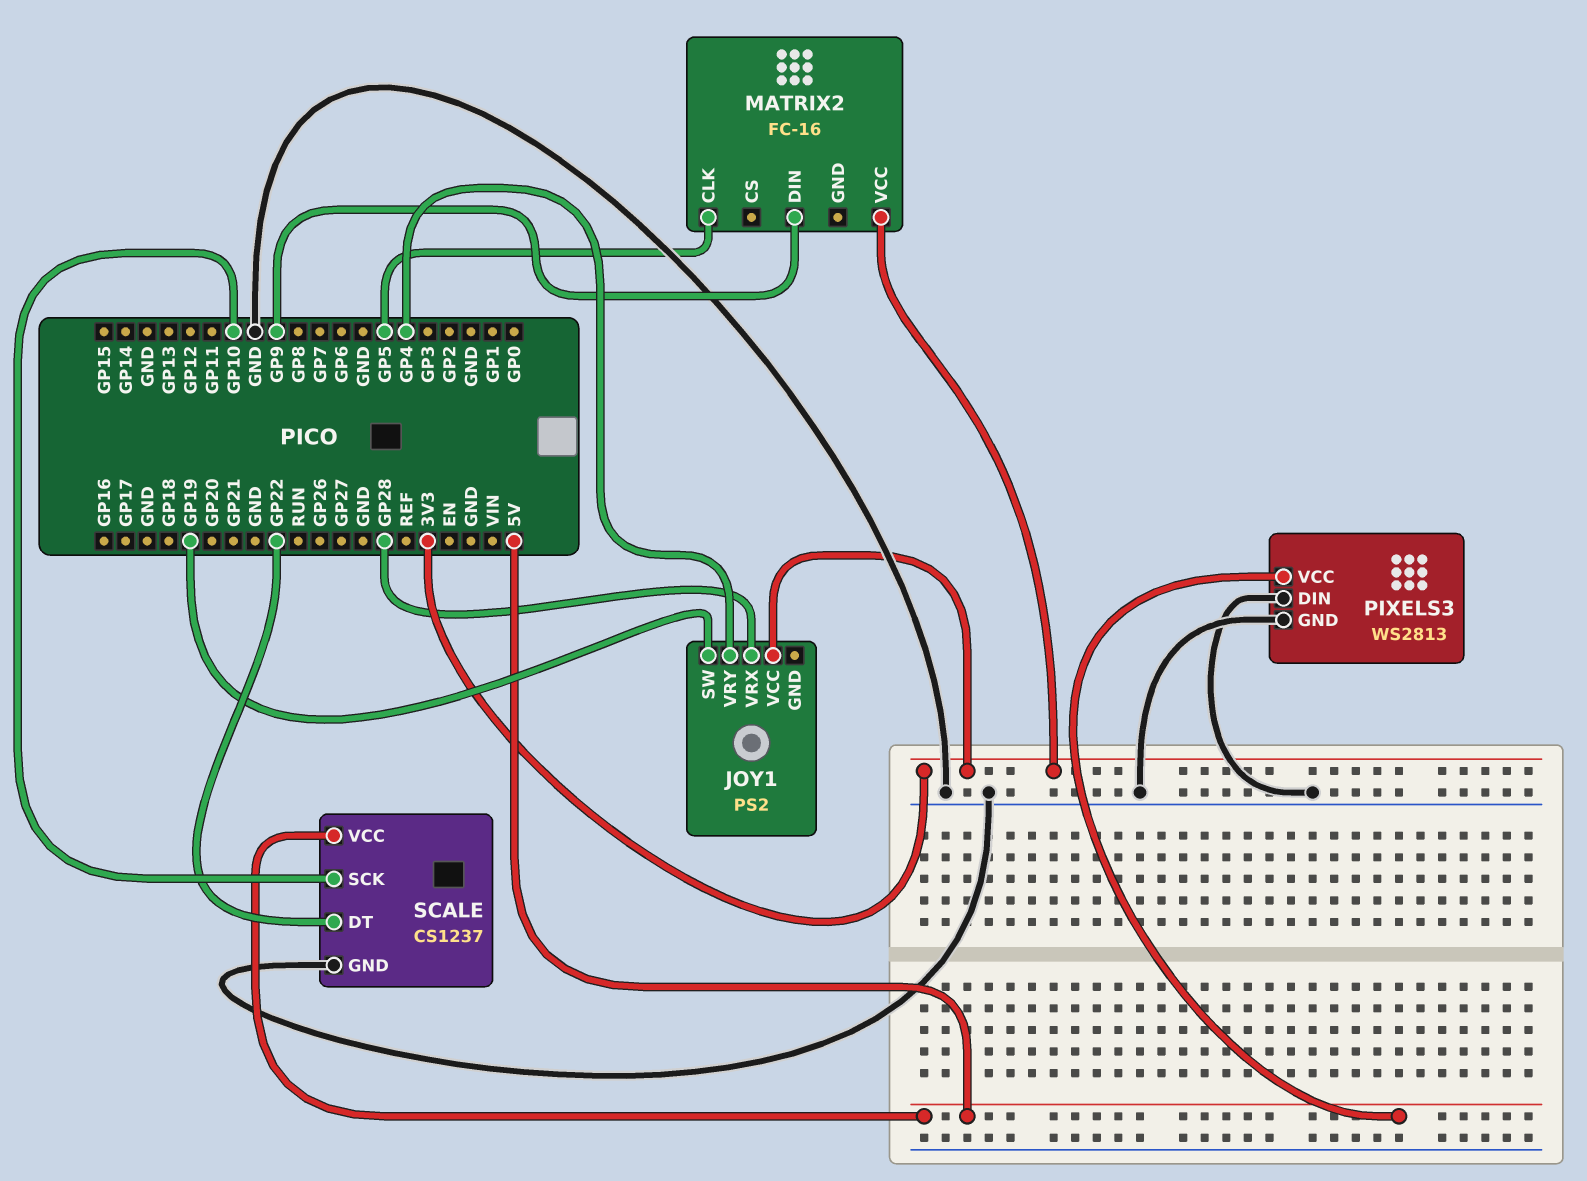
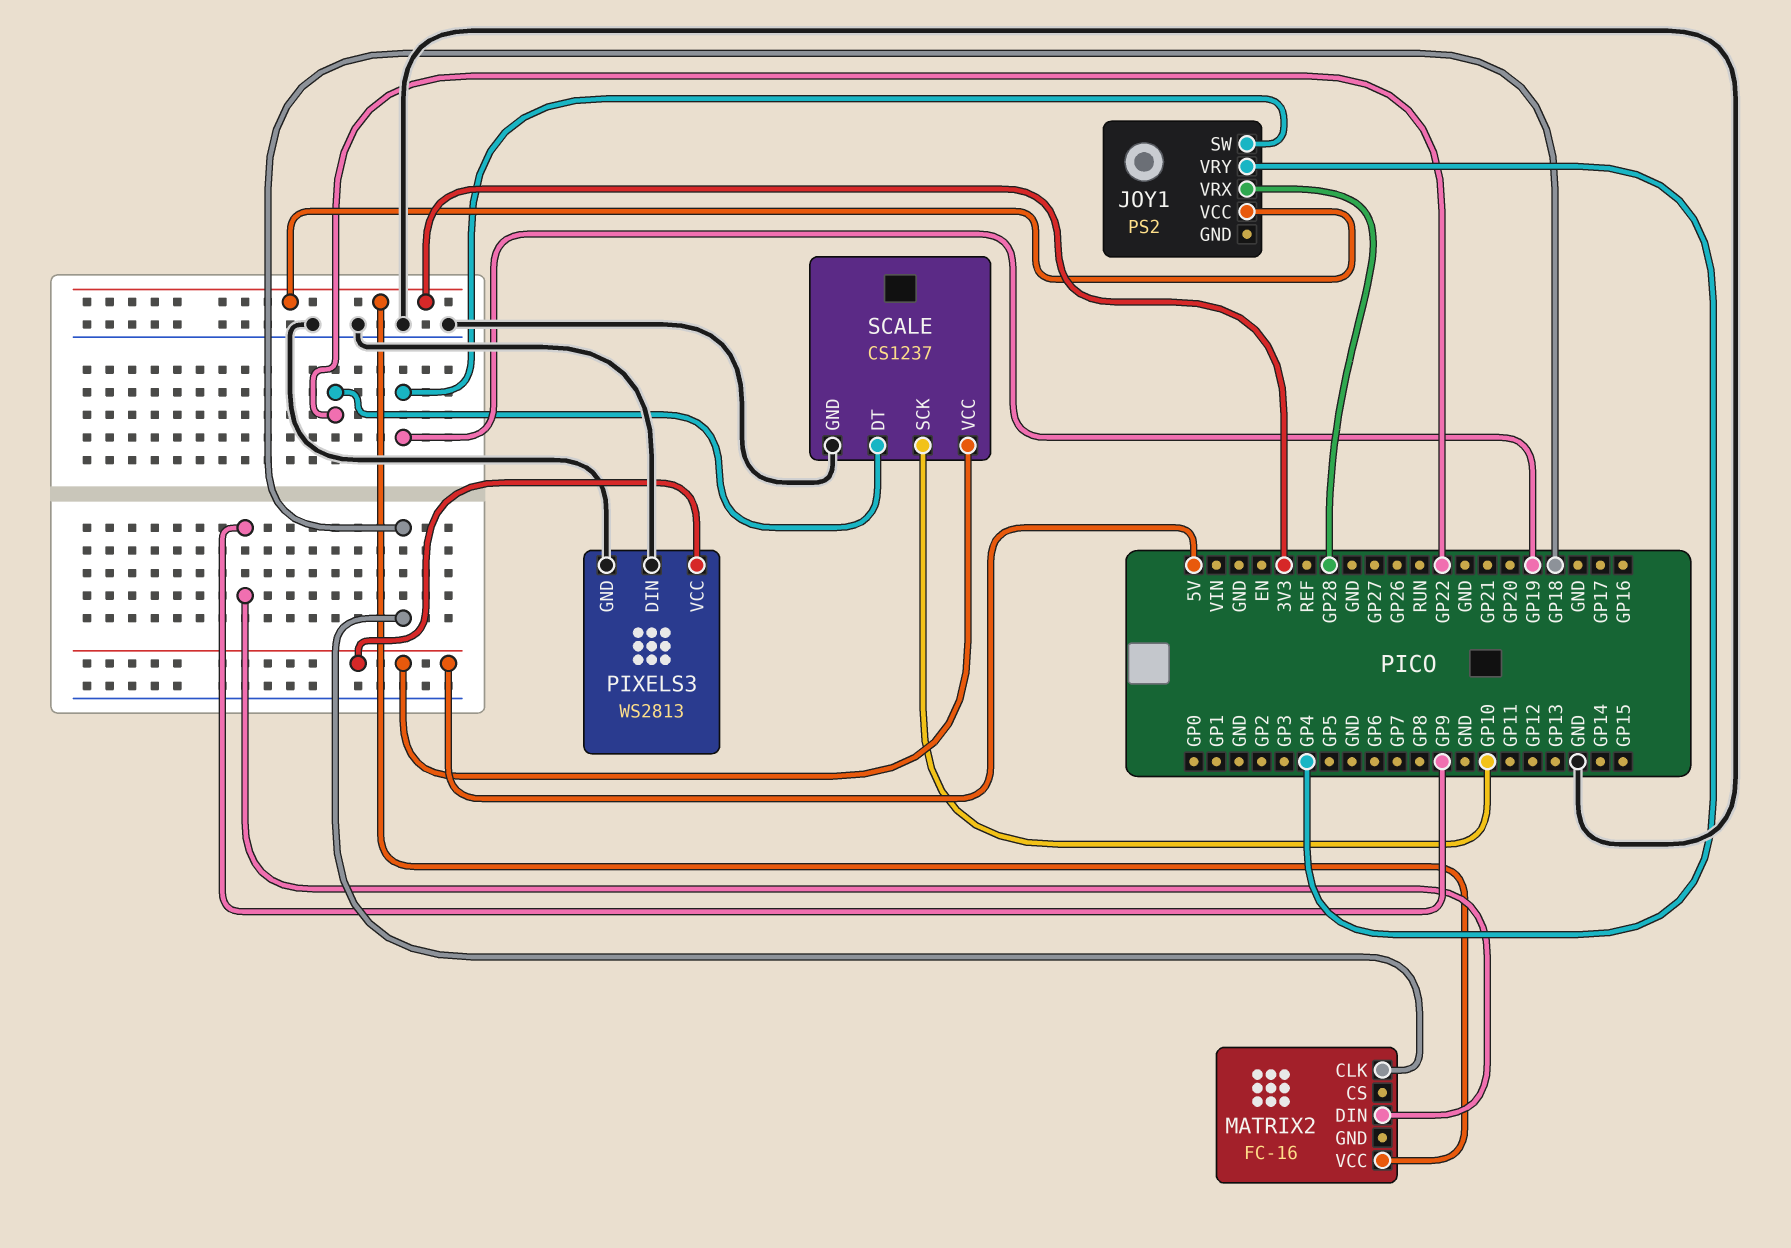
MATRIX2 pin CLK: GP5 -> GP18

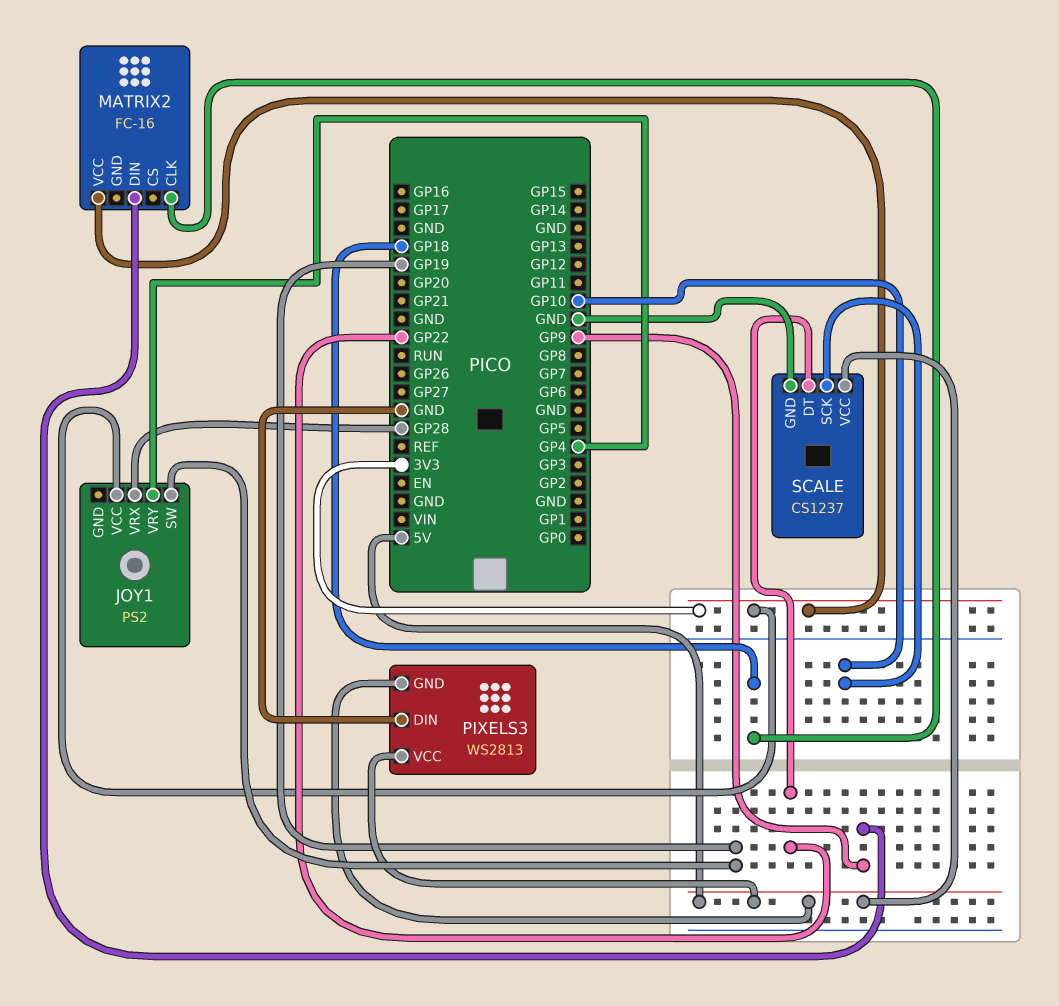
PIXELS3 pin GND: GND -> 5V

